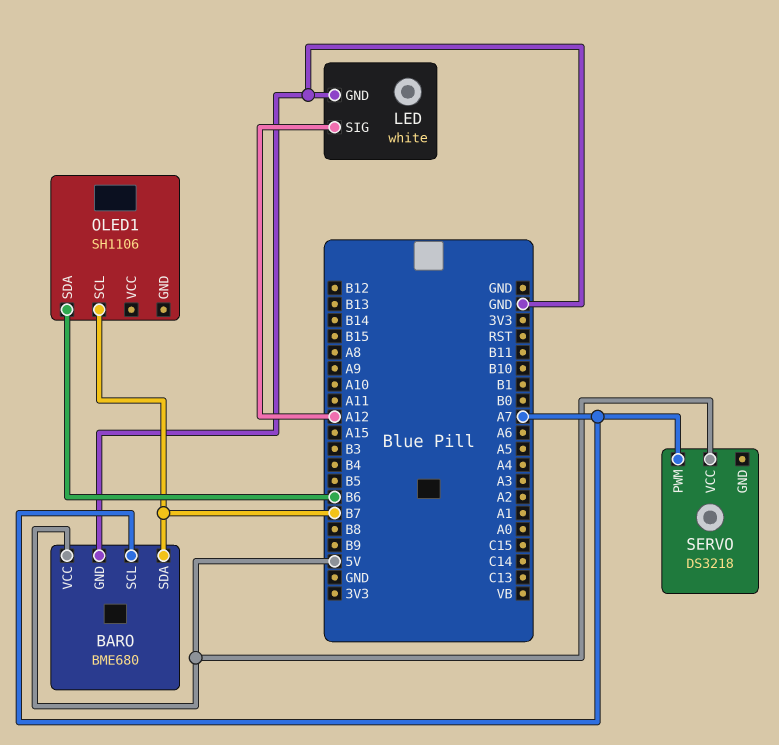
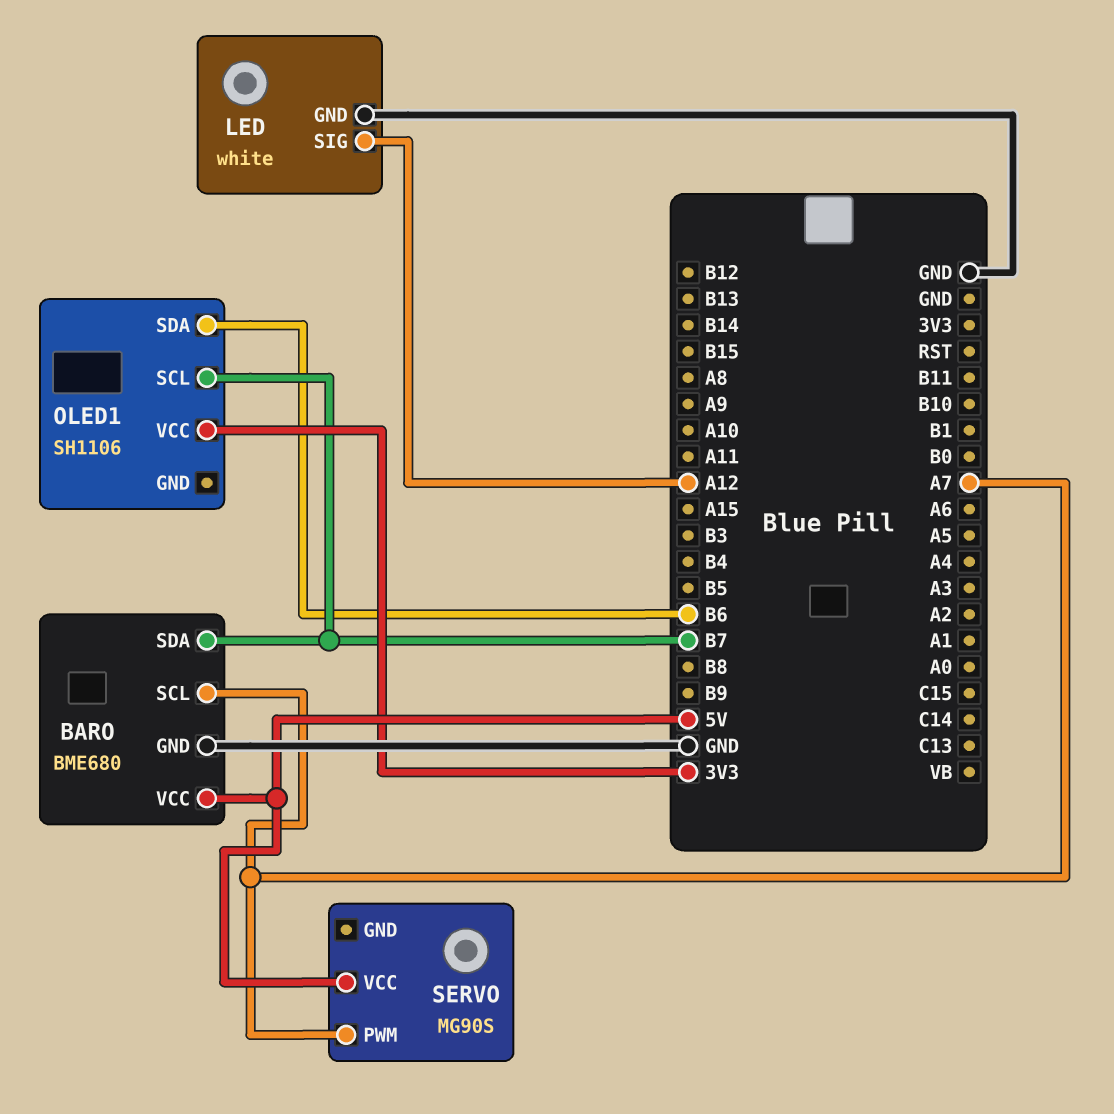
OLED1 pin VCC: none -> 3V3
SERVO: DS3218 -> MG90S

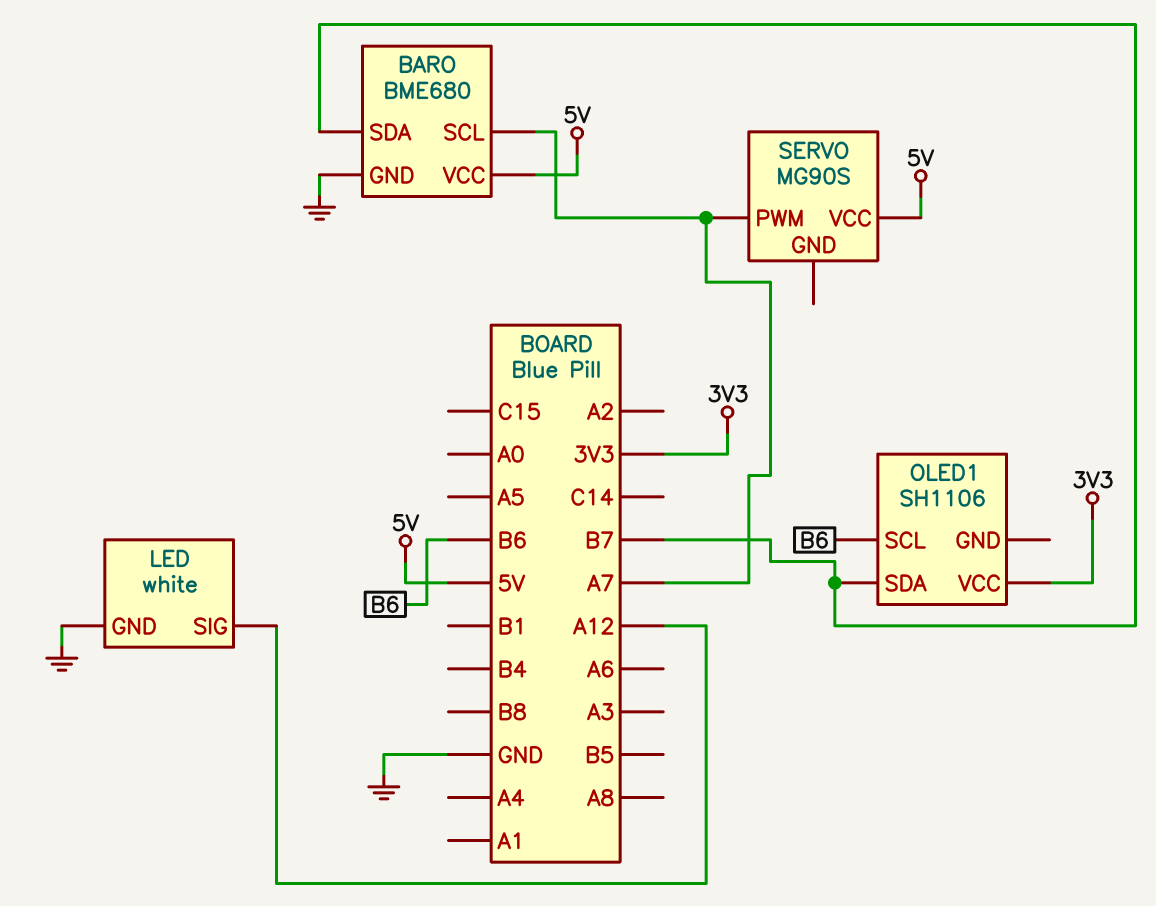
OLED1 pin SCL: B7 -> B6
OLED1 pin SDA: B6 -> B7

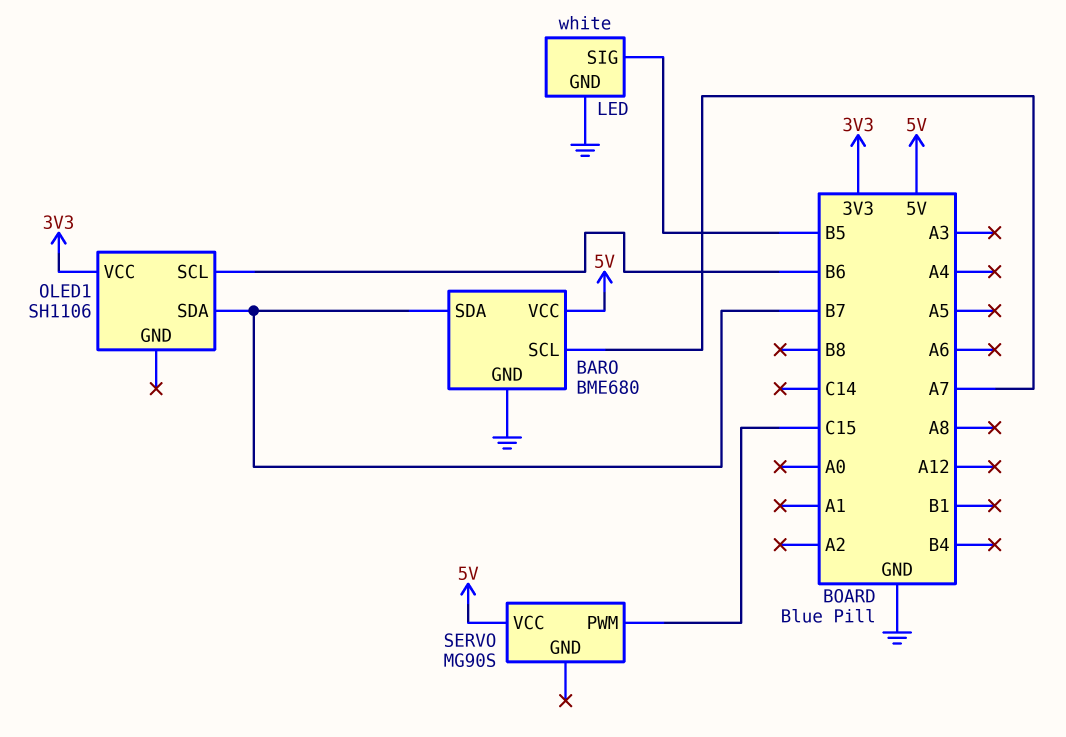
LED pin SIG: A12 -> B5
SERVO pin PWM: A7 -> C15

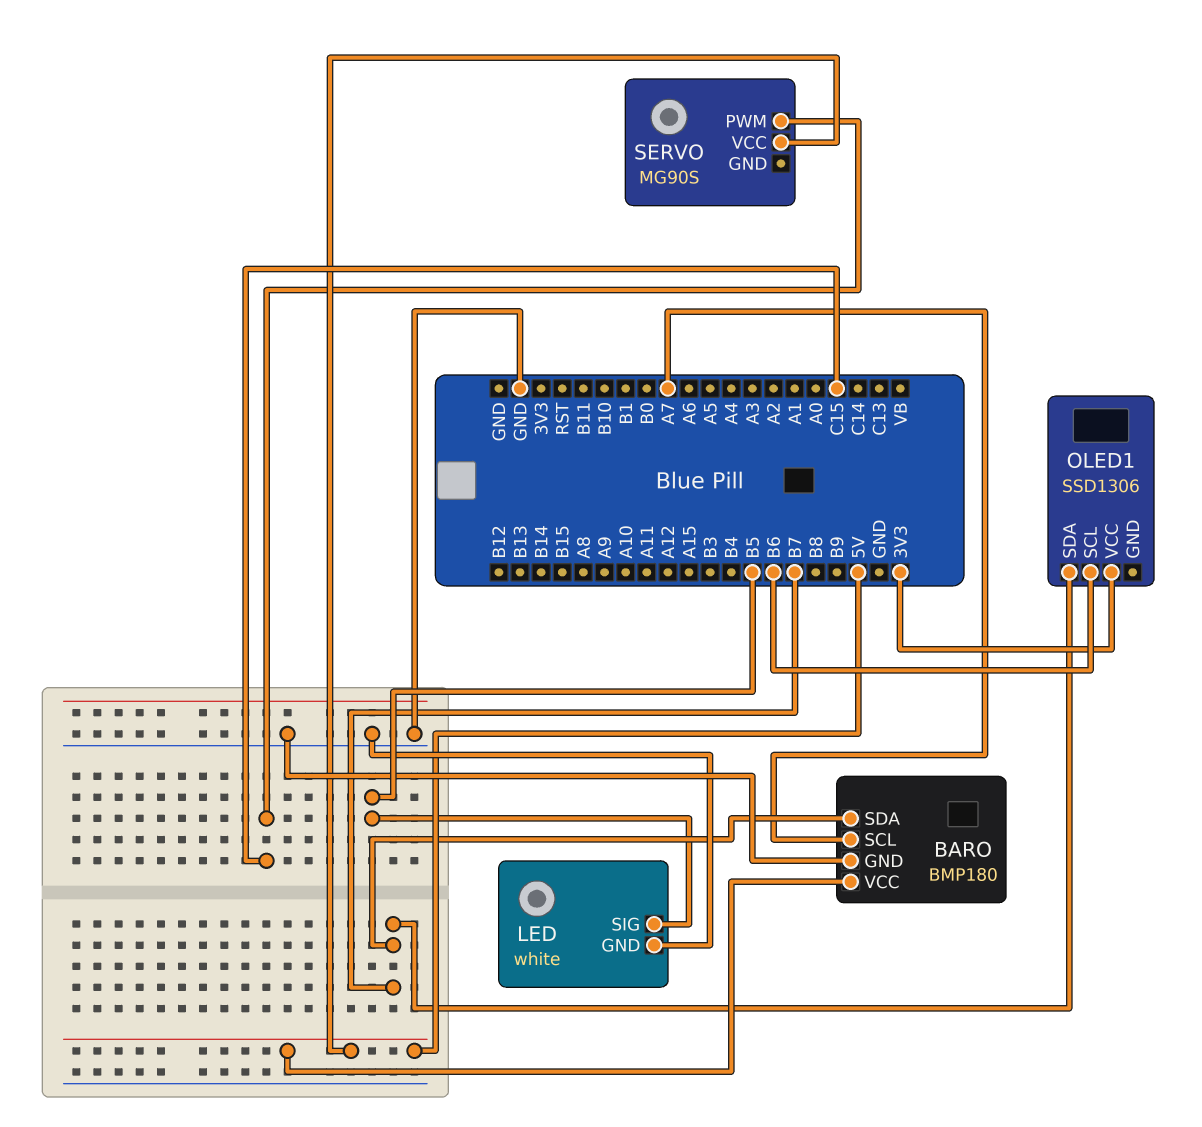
BARO: BME680 -> BMP180
OLED1: SH1106 -> SSD1306

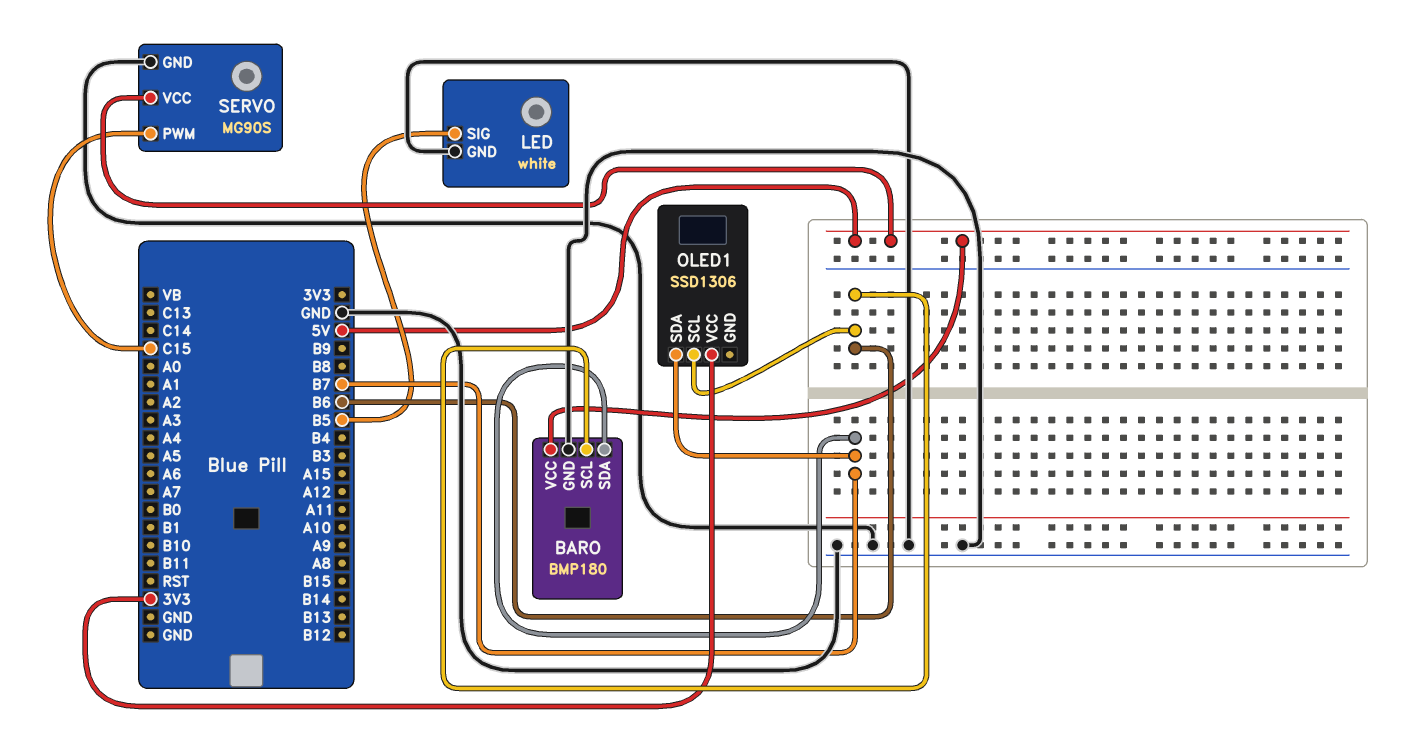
BARO pin SCL: A7 -> B6
SERVO pin GND: none -> GND

